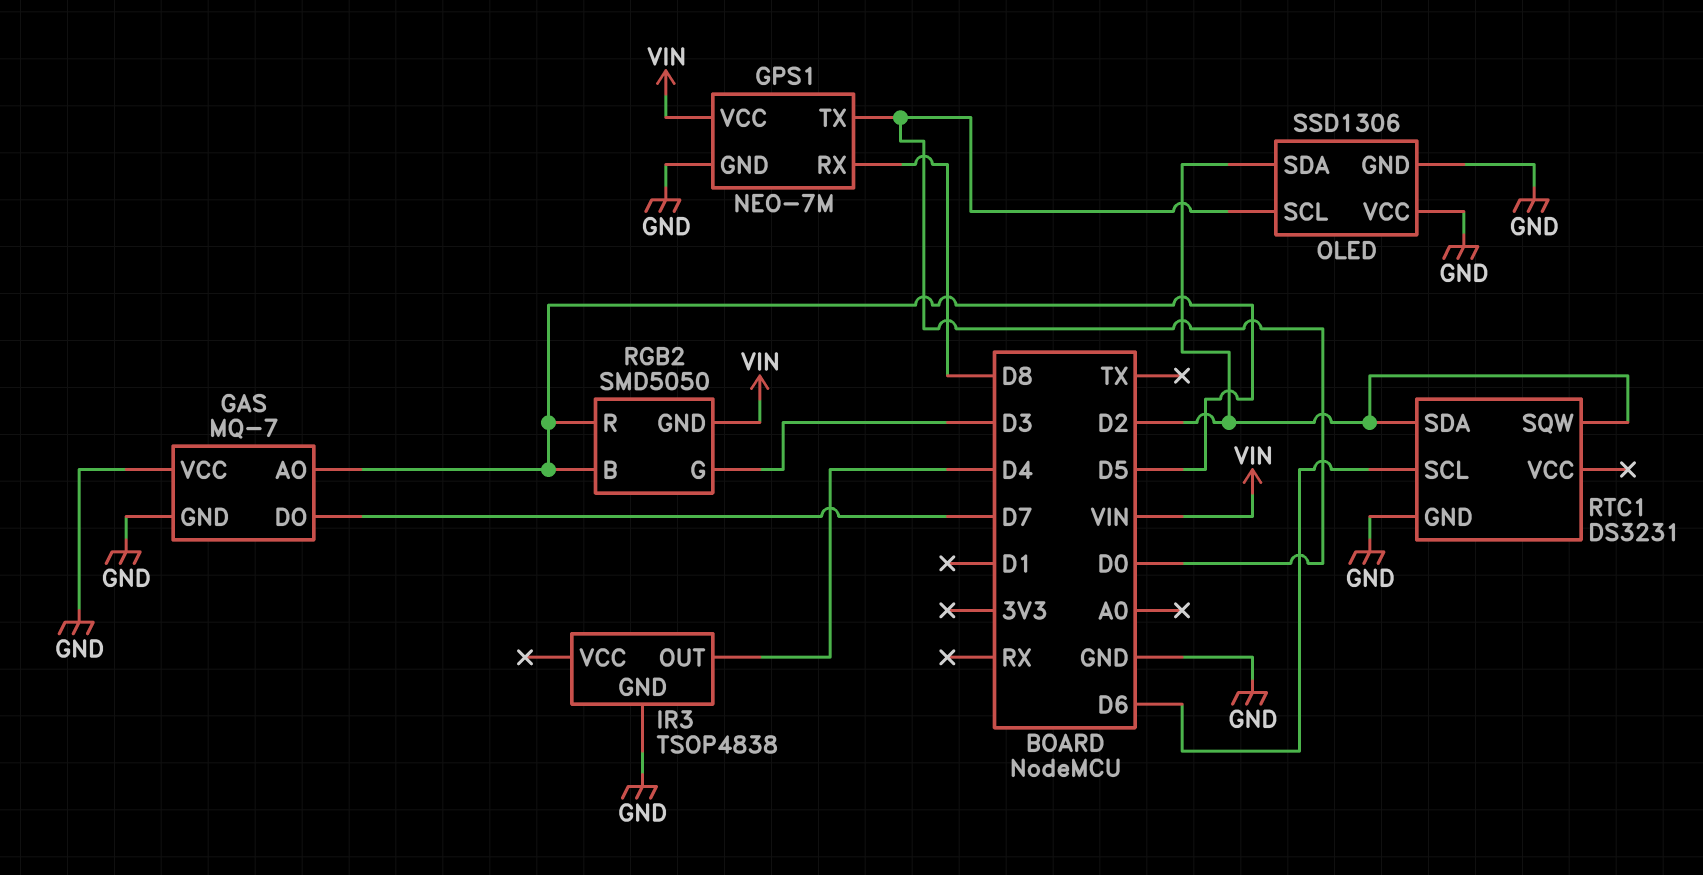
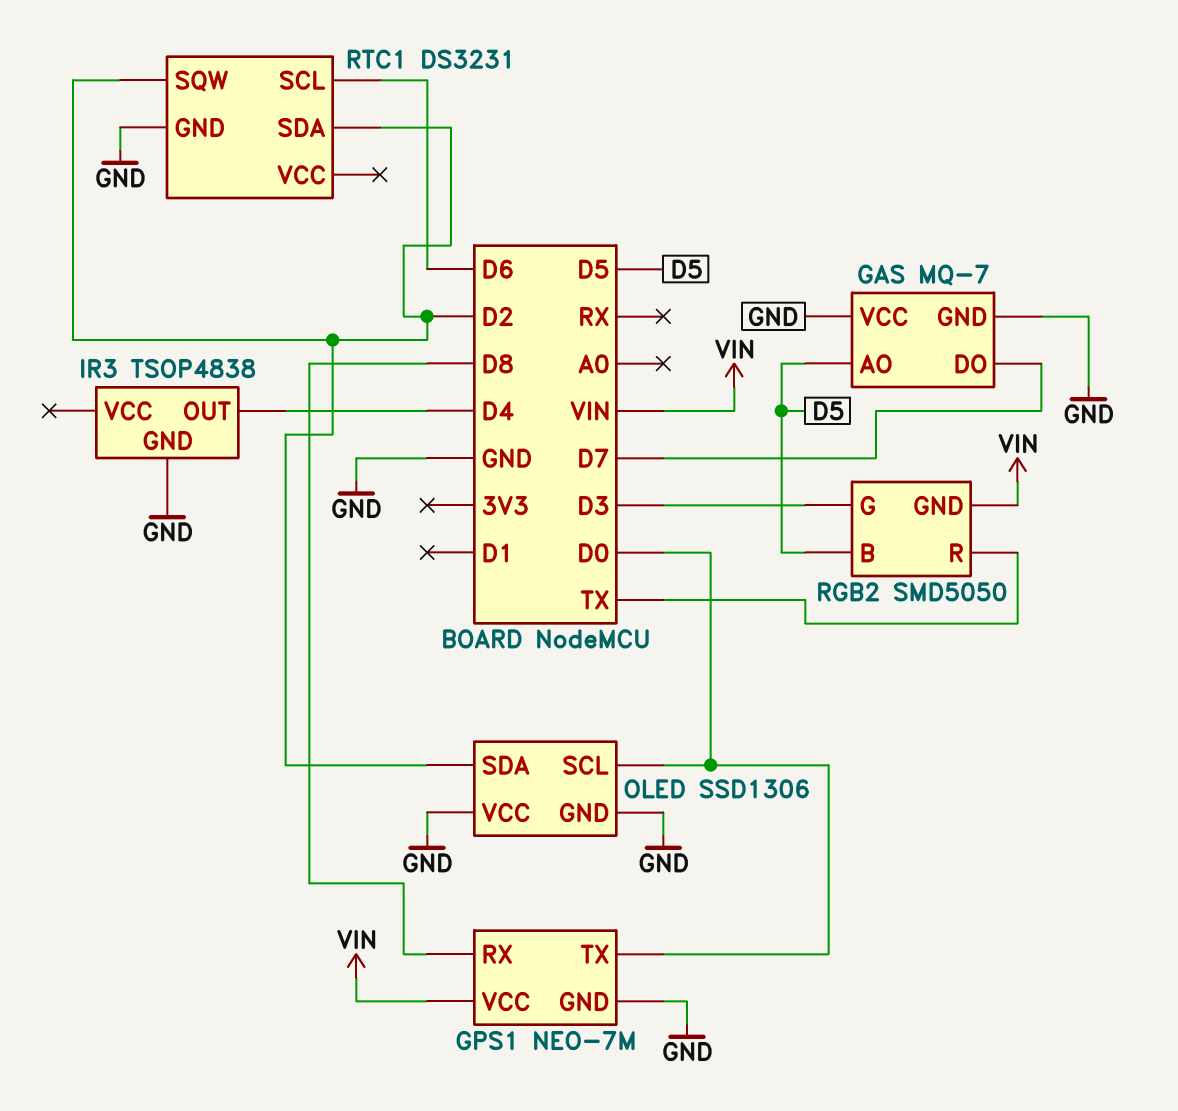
RGB2 pin R: D5 -> TX

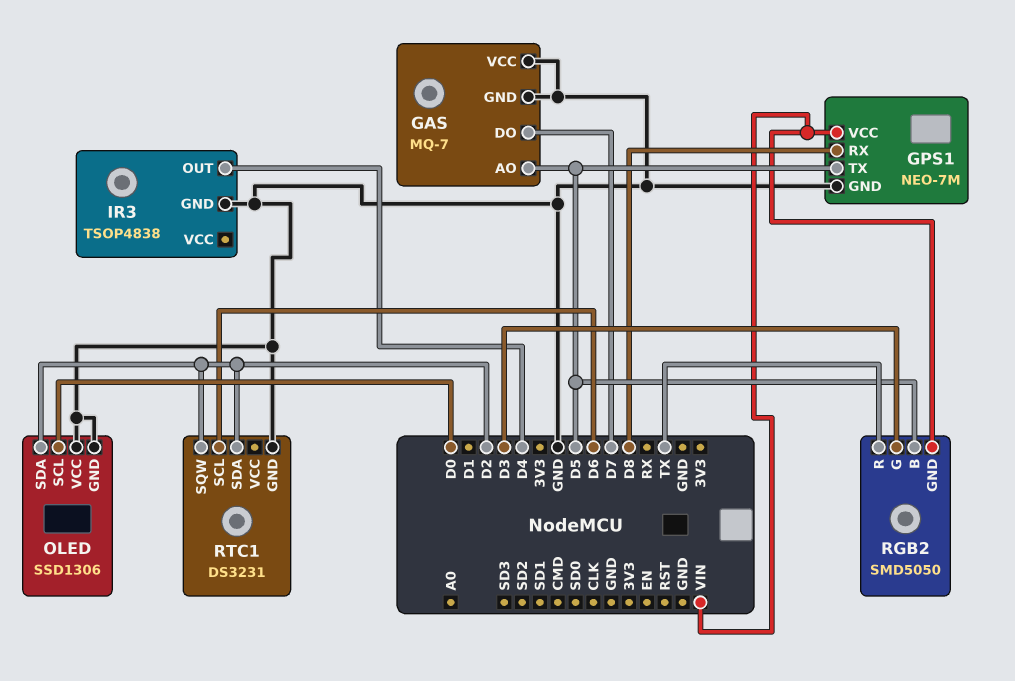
GPS1 pin TX: D0 -> D5

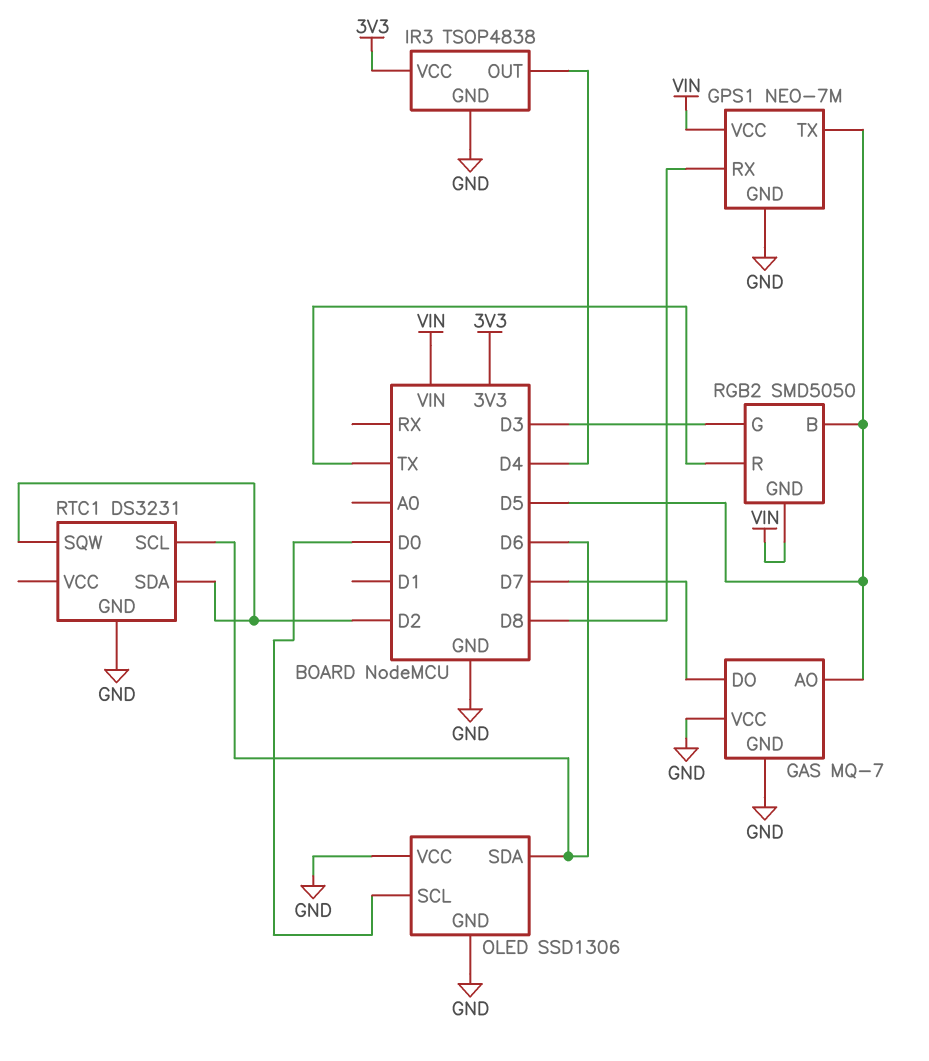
IR3 pin VCC: none -> 3V3
OLED pin SDA: D2 -> D6

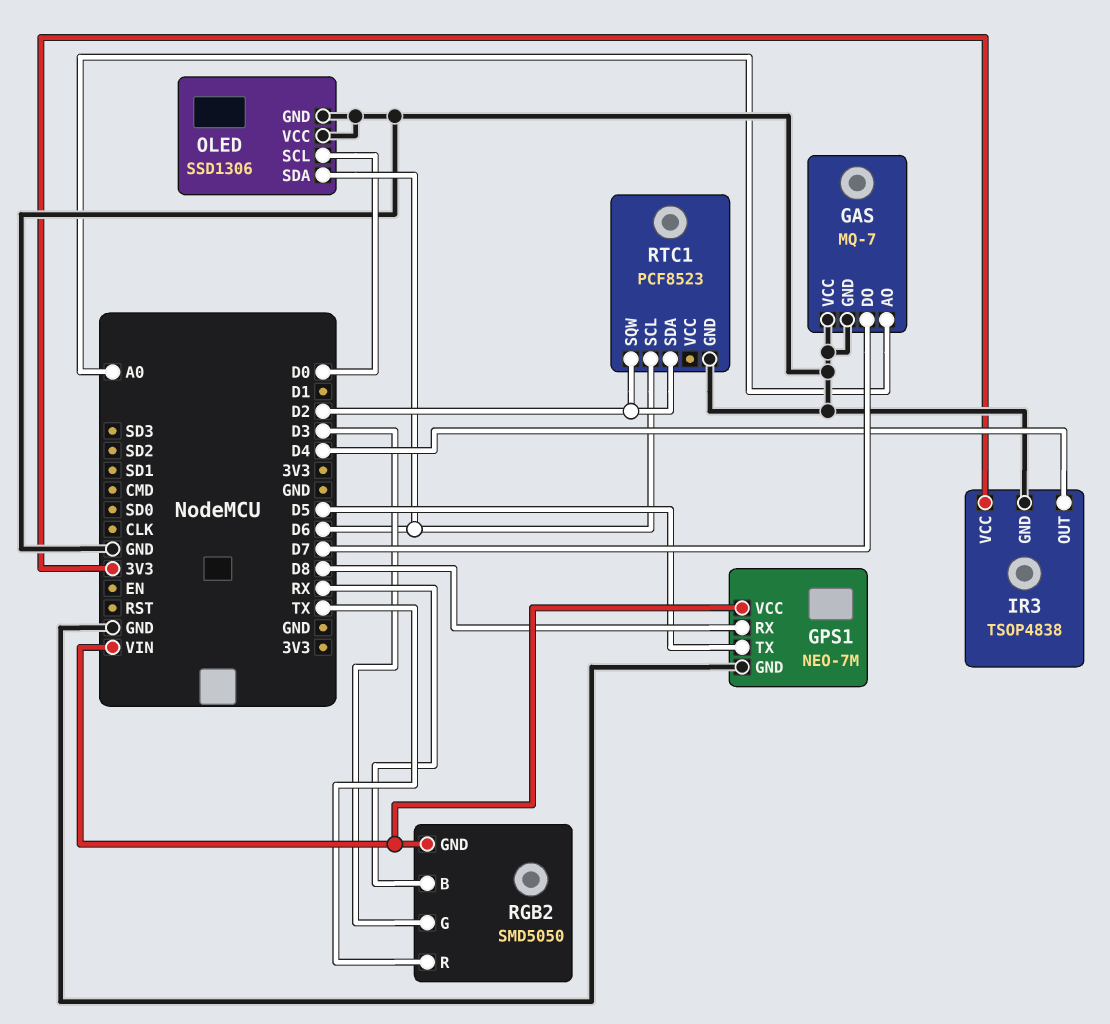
GAS pin AO: D5 -> A0
RGB2 pin B: D5 -> RX
RTC1: DS3231 -> PCF8523

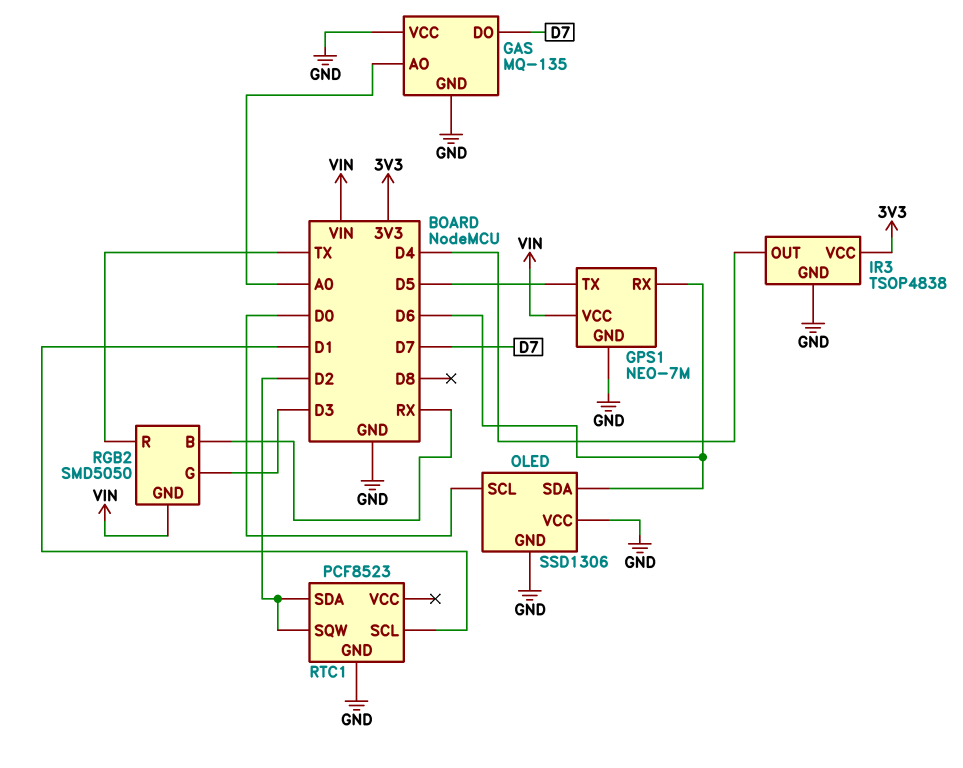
GAS: MQ-7 -> MQ-135
GPS1 pin RX: D8 -> D6
RTC1 pin SCL: D6 -> D1

